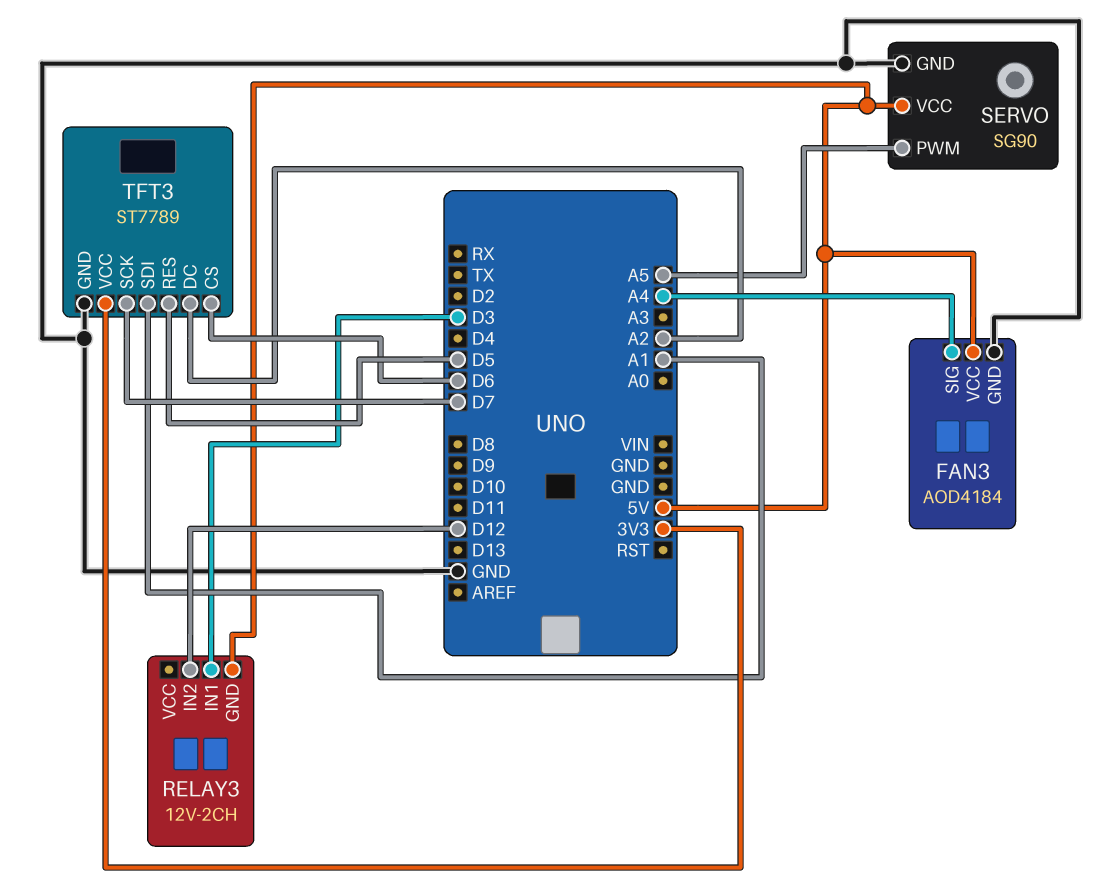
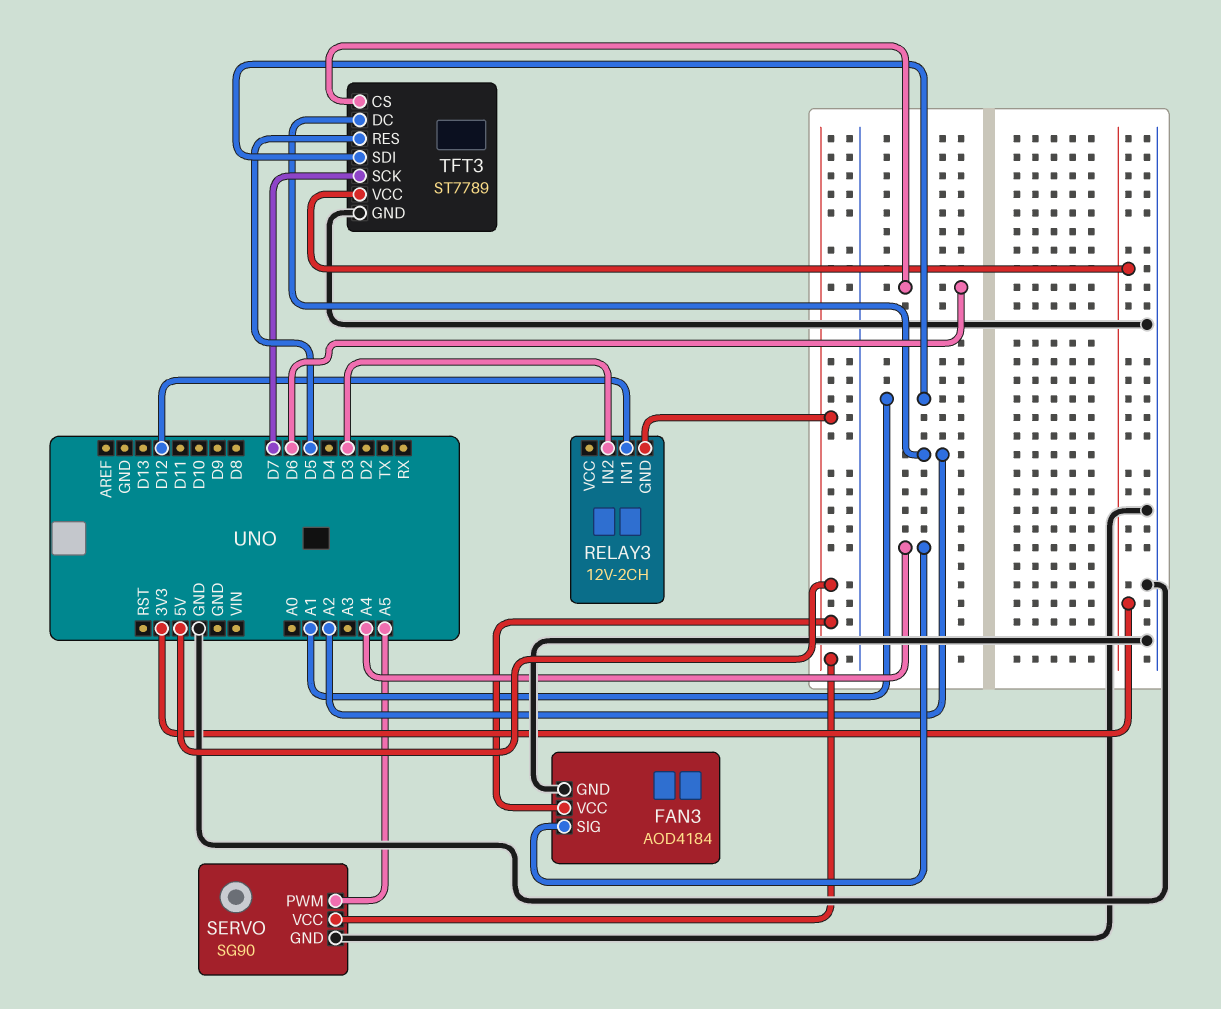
RELAY3 pin IN1: D3 -> D12
RELAY3 pin IN2: D12 -> D3

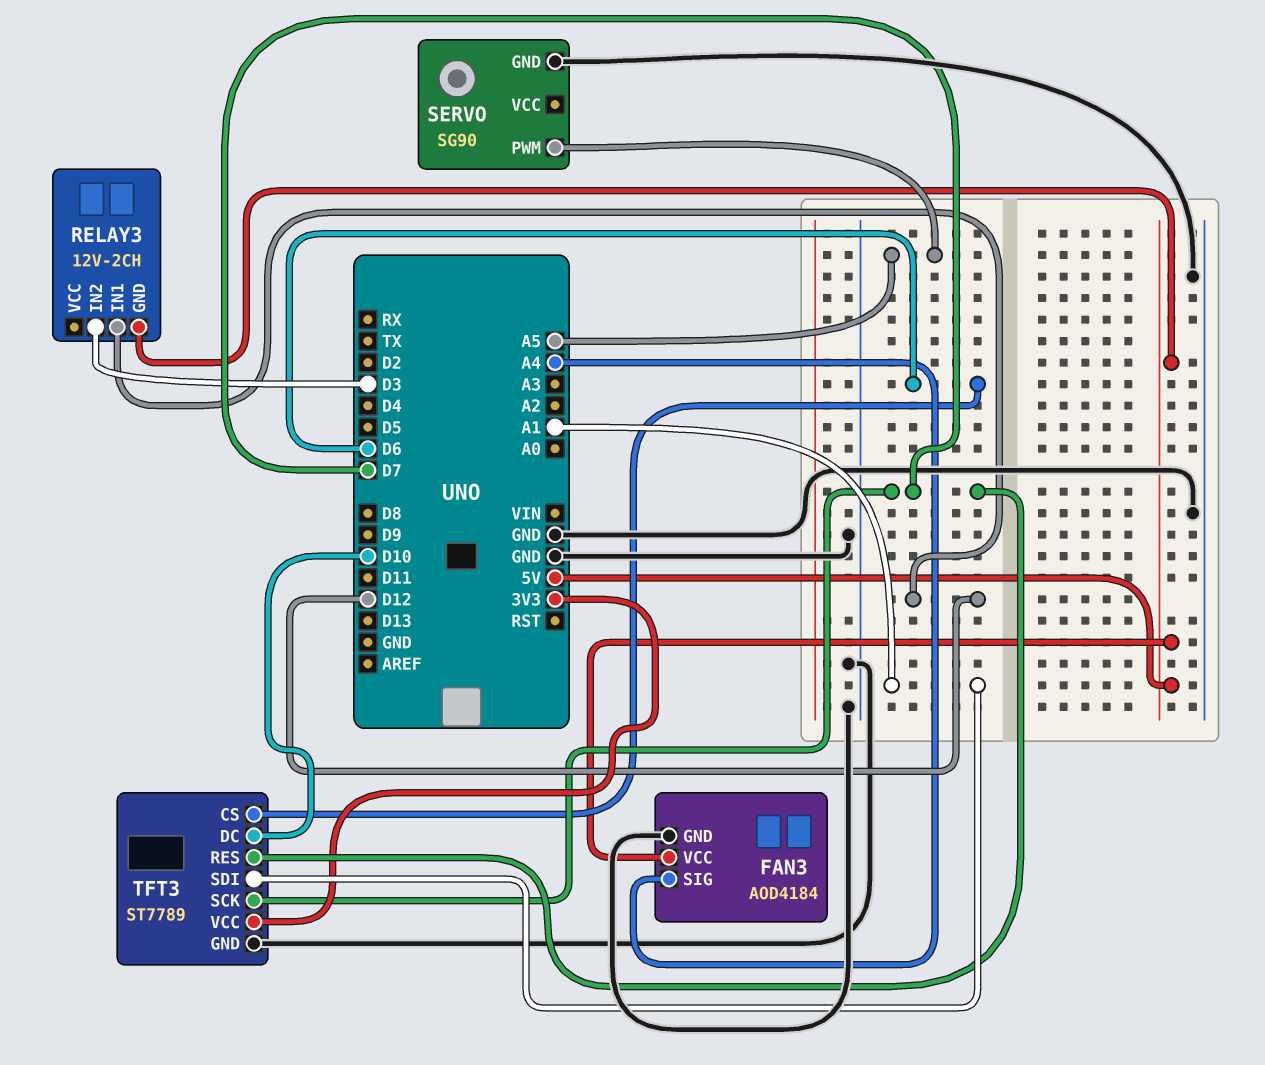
SERVO pin VCC: 5V -> none
TFT3 pin DC: A2 -> D10
TFT3 pin RES: D5 -> D7

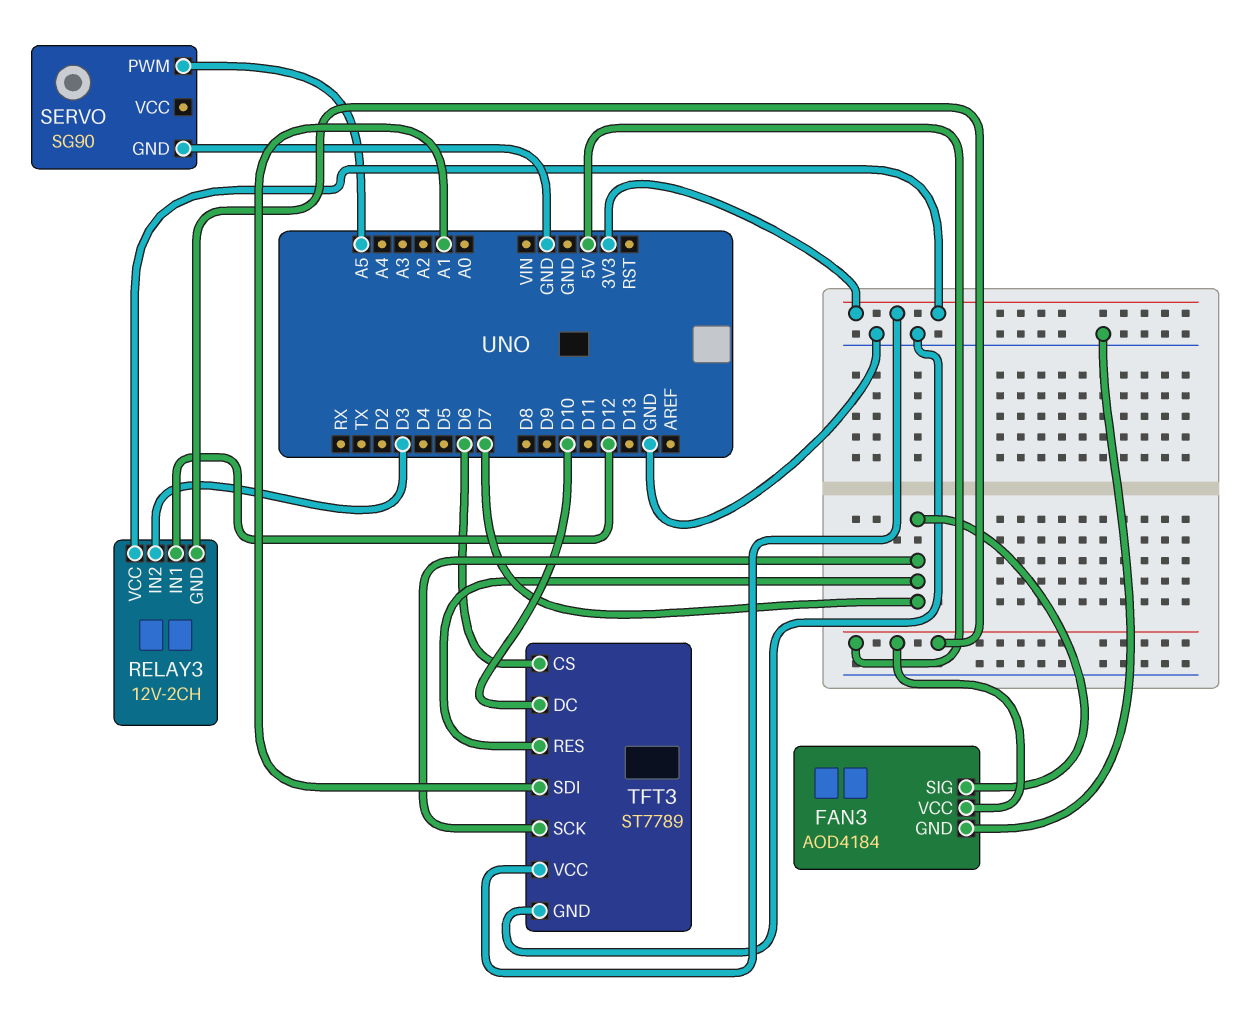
FAN3 pin SIG: A4 -> D7
RELAY3 pin VCC: none -> 3V3

